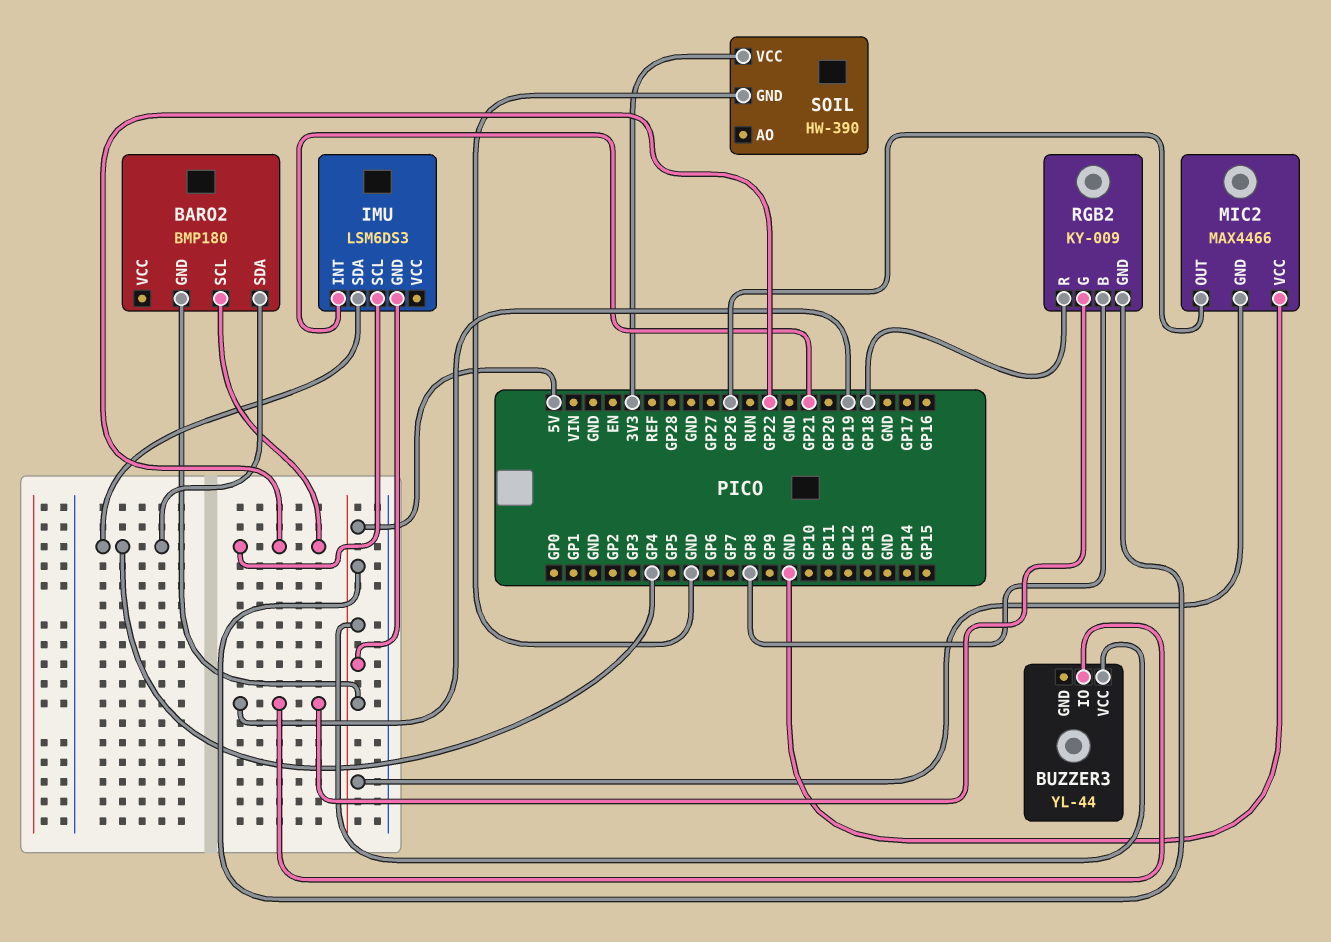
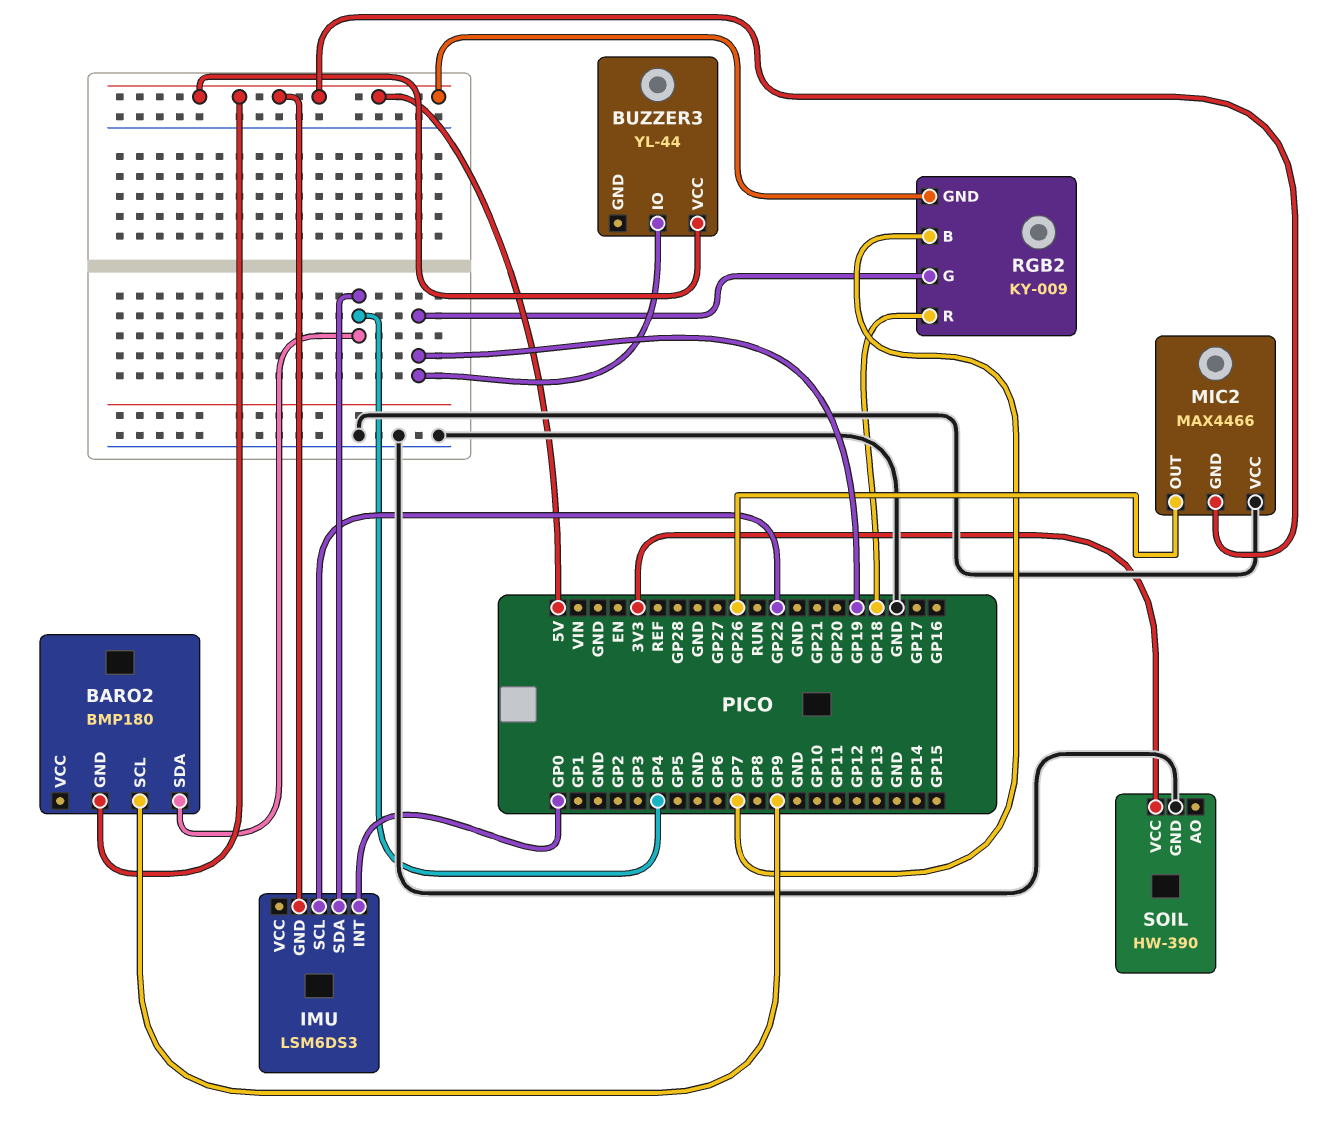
BARO2 pin SCL: GP22 -> GP9
IMU pin INT: GP21 -> GP0
RGB2 pin B: GP8 -> GP7

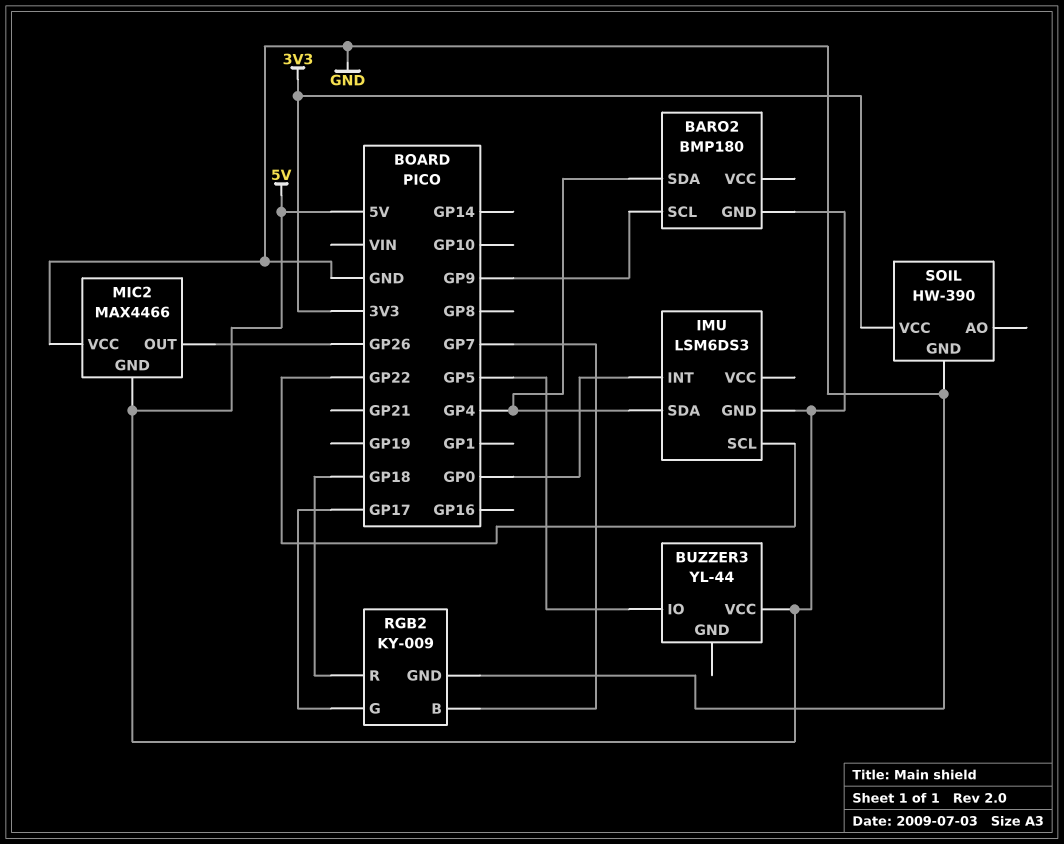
BUZZER3 pin IO: GP19 -> GP5
RGB2 pin G: GP19 -> GP17
RGB2 pin GND: 5V -> GND

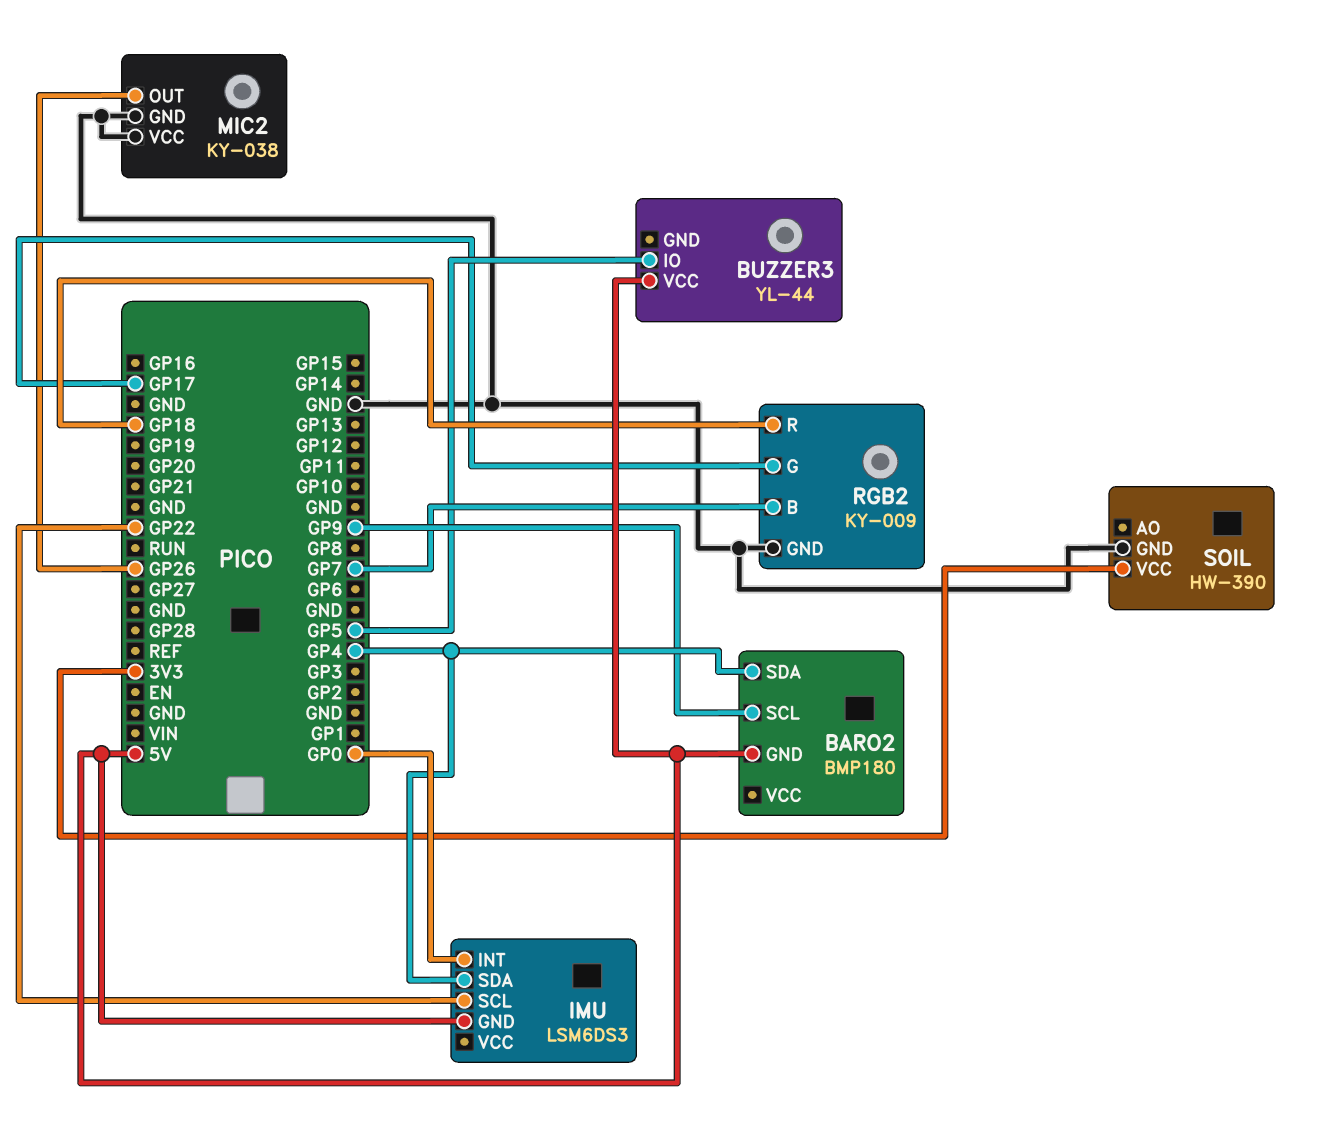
MIC2: MAX4466 -> KY-038
MIC2 pin GND: 5V -> GND

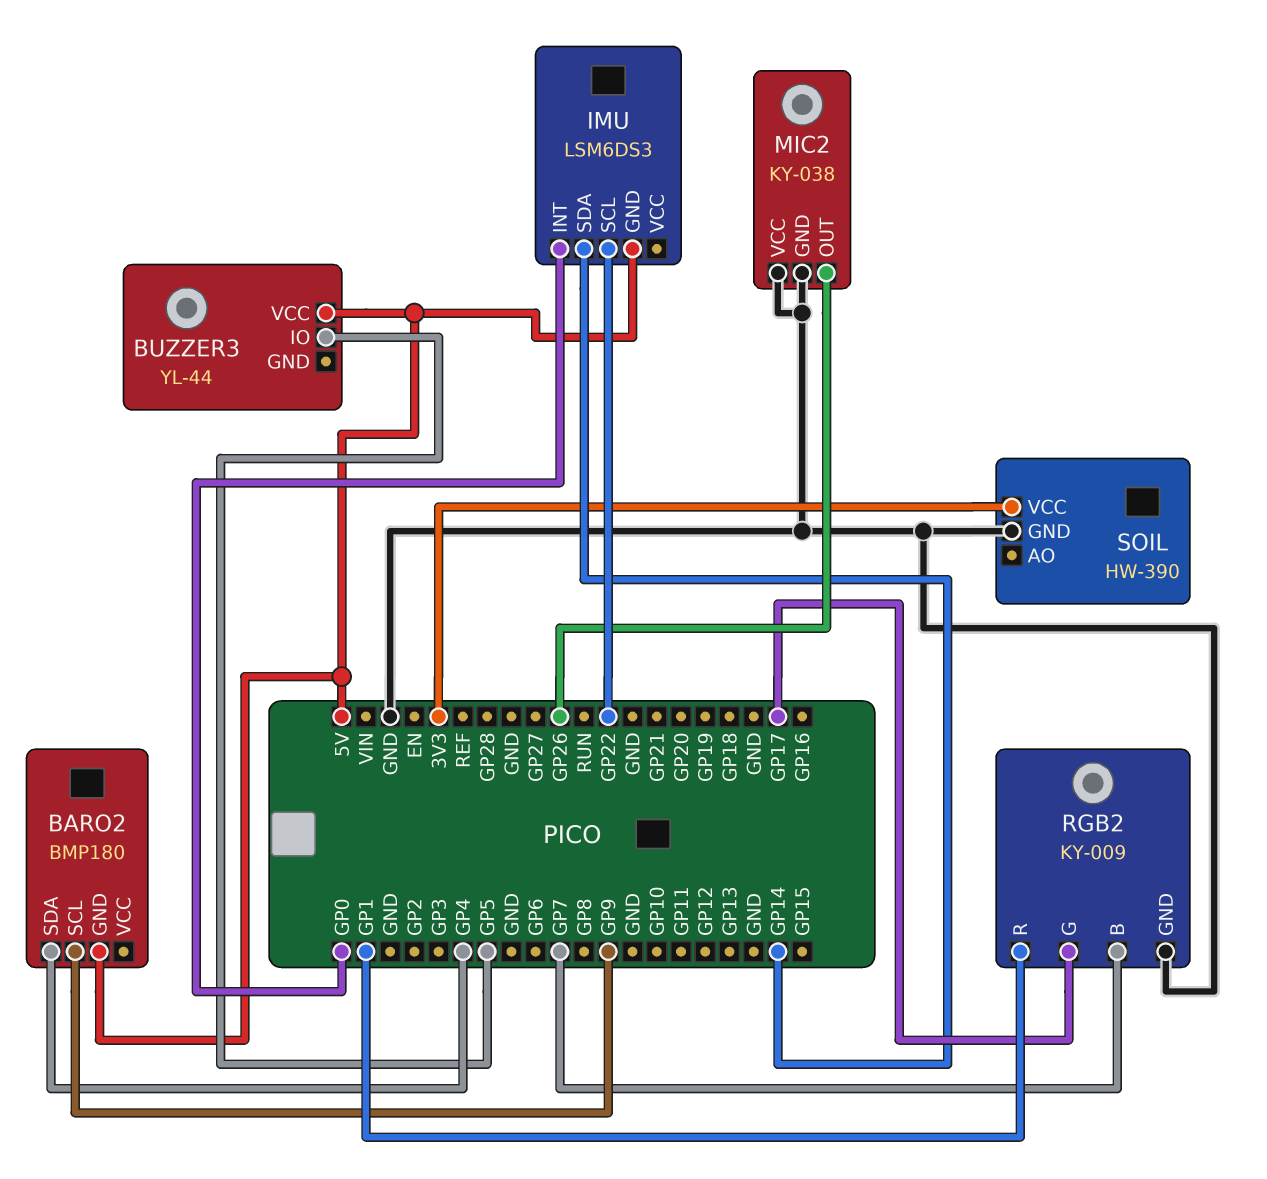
IMU pin SDA: GP4 -> GP14
RGB2 pin R: GP18 -> GP1

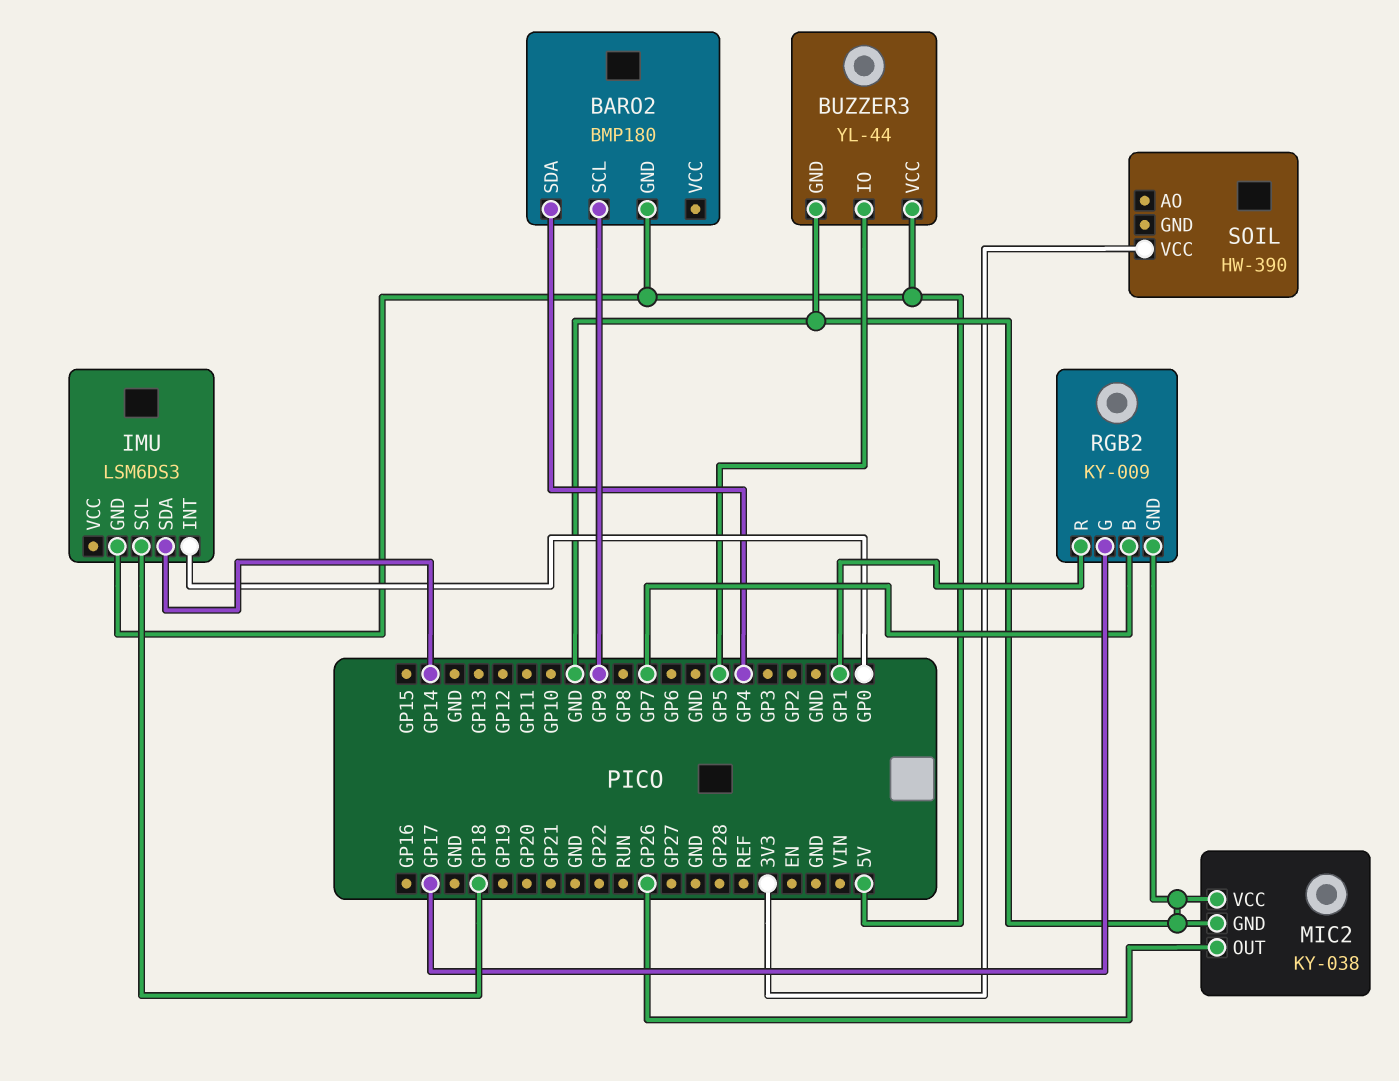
BUZZER3 pin GND: none -> GND
IMU pin SCL: GP22 -> GP18
SOIL pin GND: GND -> none

